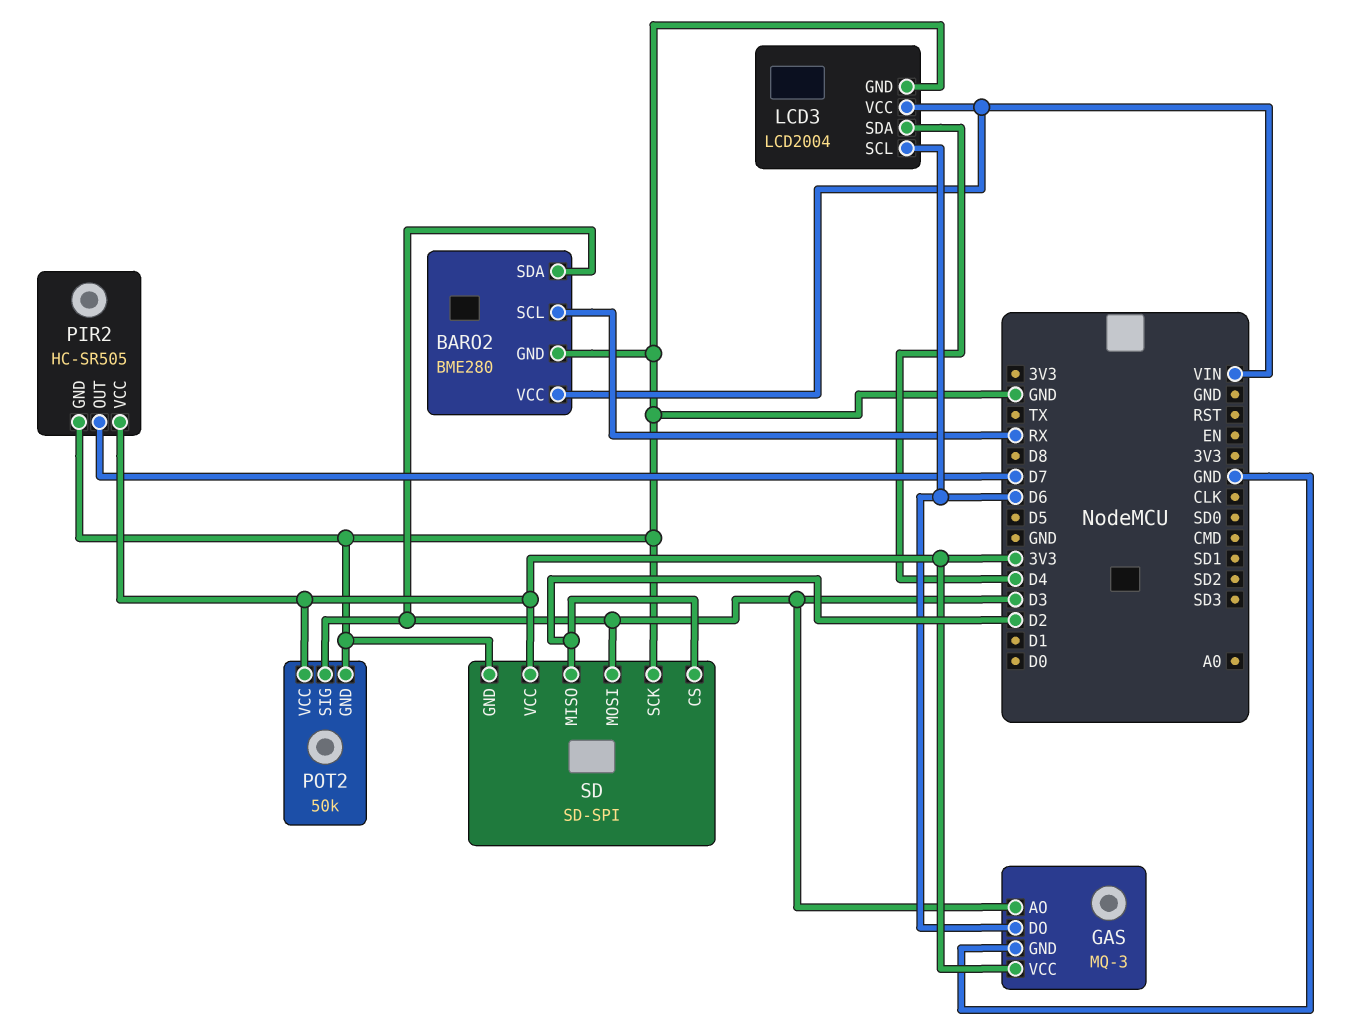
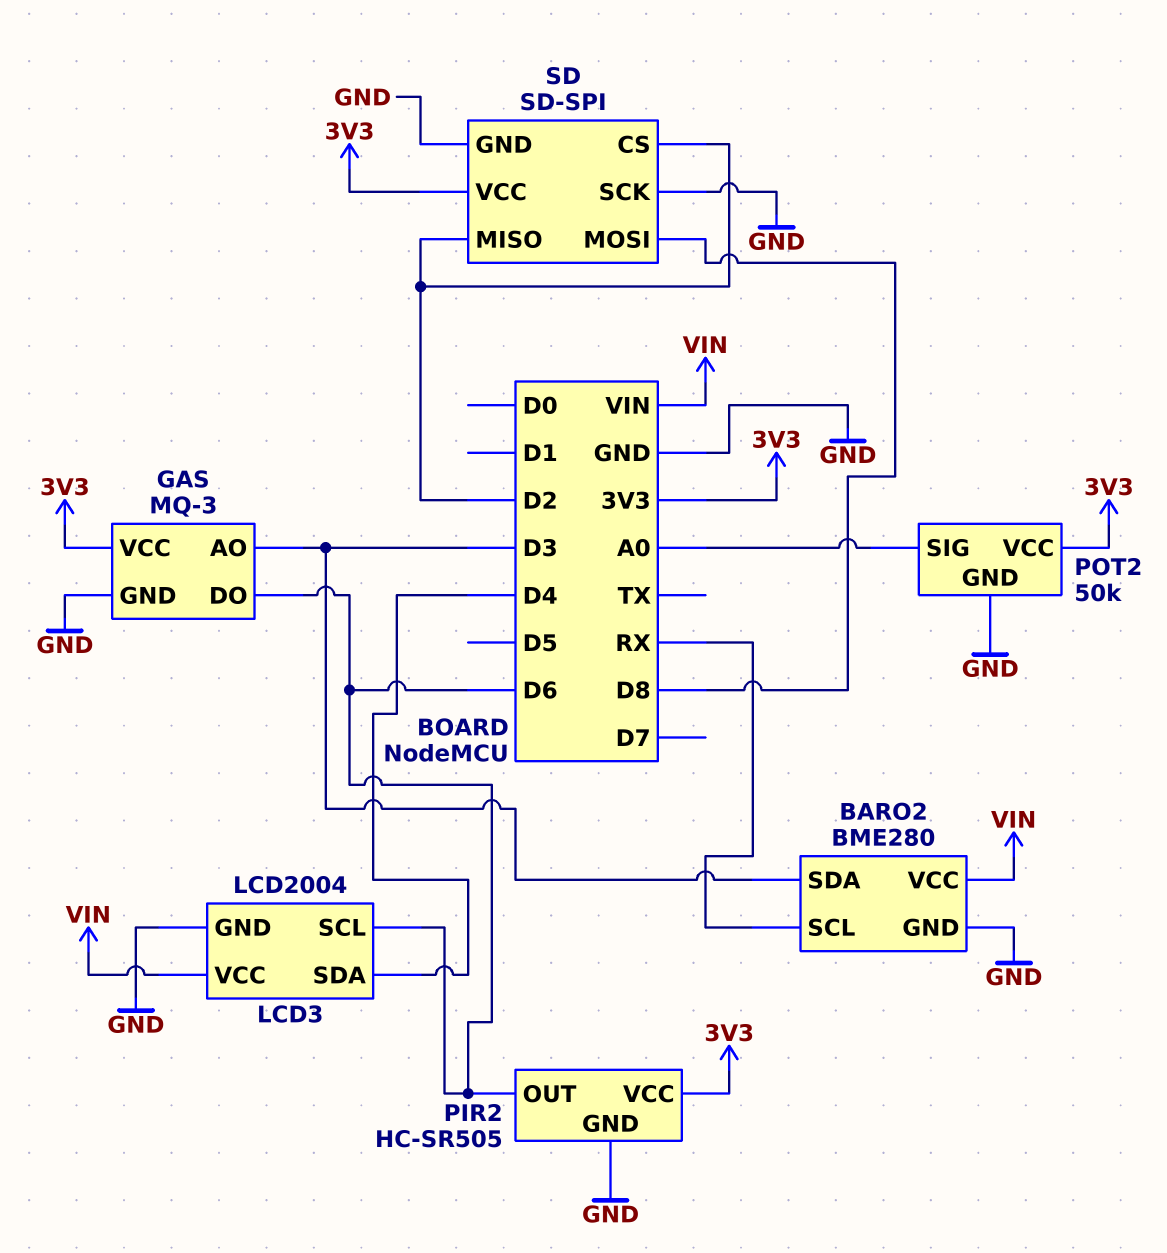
PIR2 pin OUT: D7 -> D6
POT2 pin SIG: D3 -> A0
SD pin MOSI: D3 -> D8

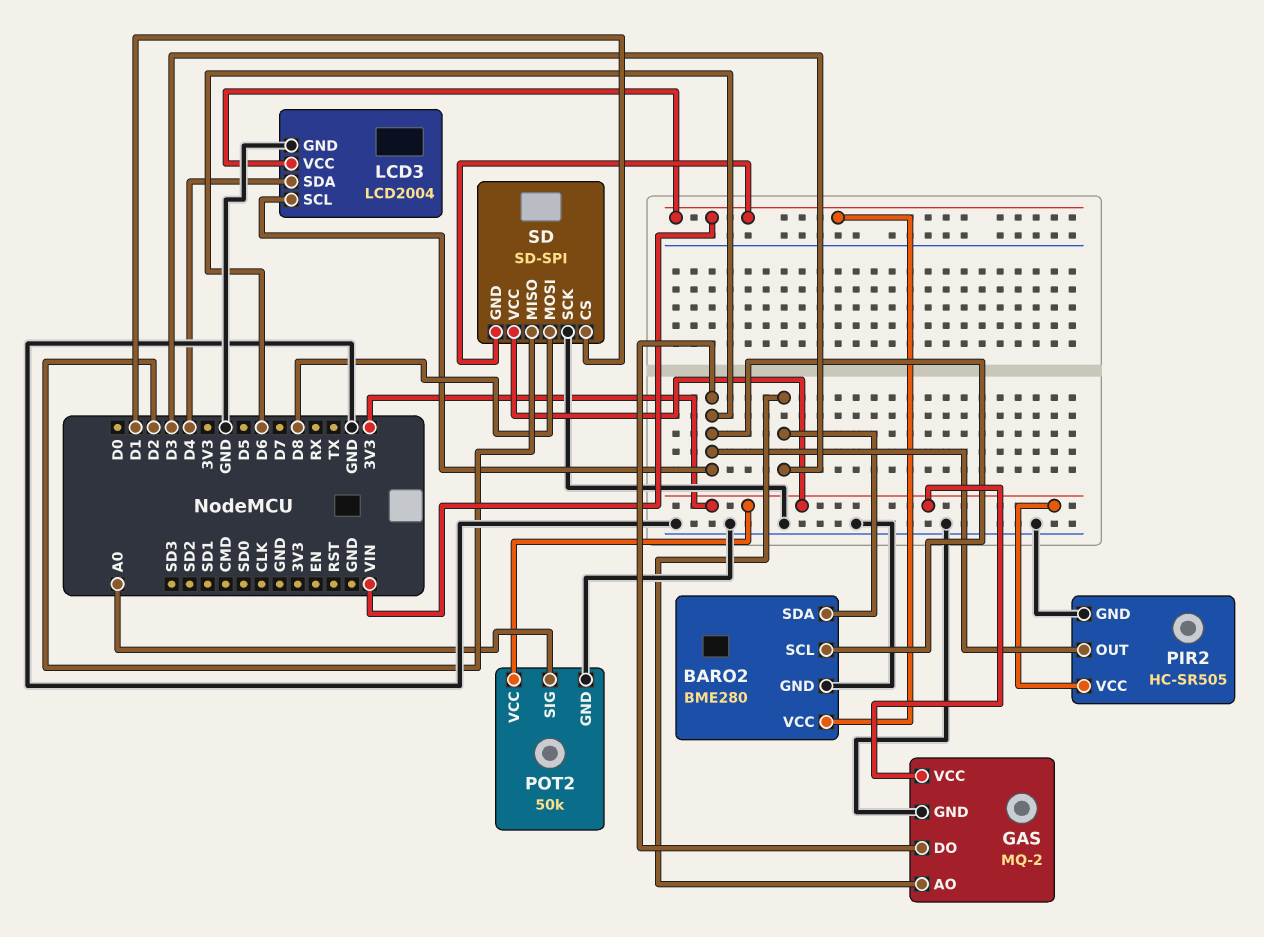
BARO2 pin SCL: RX -> D6
GAS: MQ-3 -> MQ-2
SD pin CS: D2 -> D1
SD pin GND: GND -> VIN

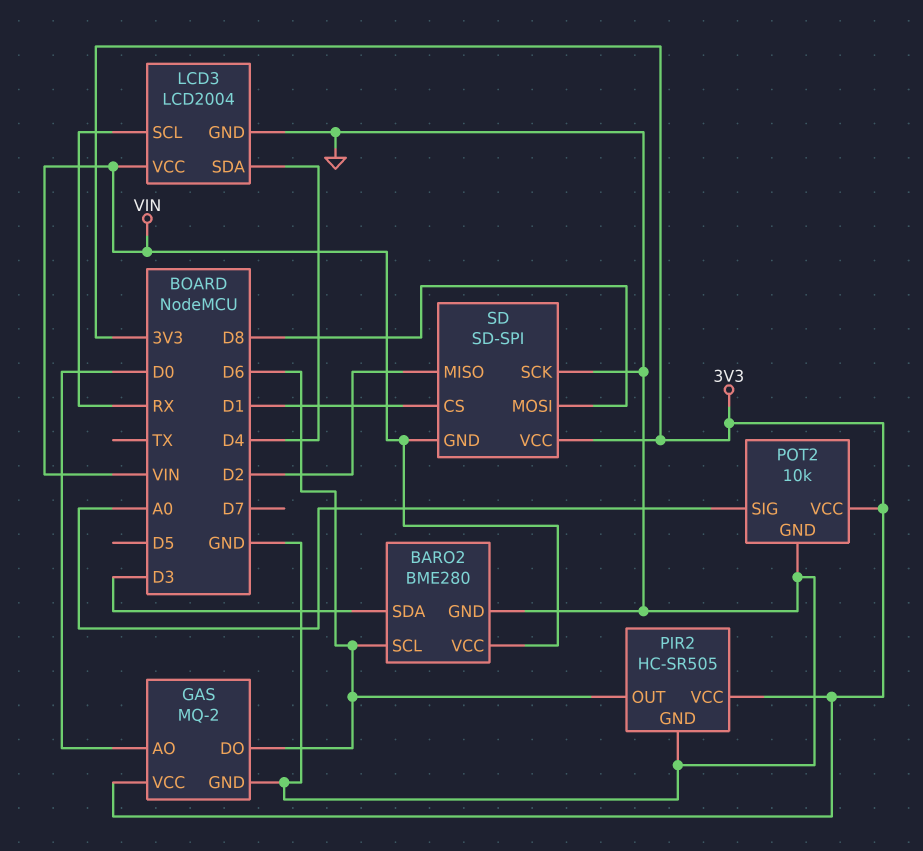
GAS pin AO: D3 -> D0
LCD3 pin SCL: D6 -> RX
POT2: 50k -> 10k

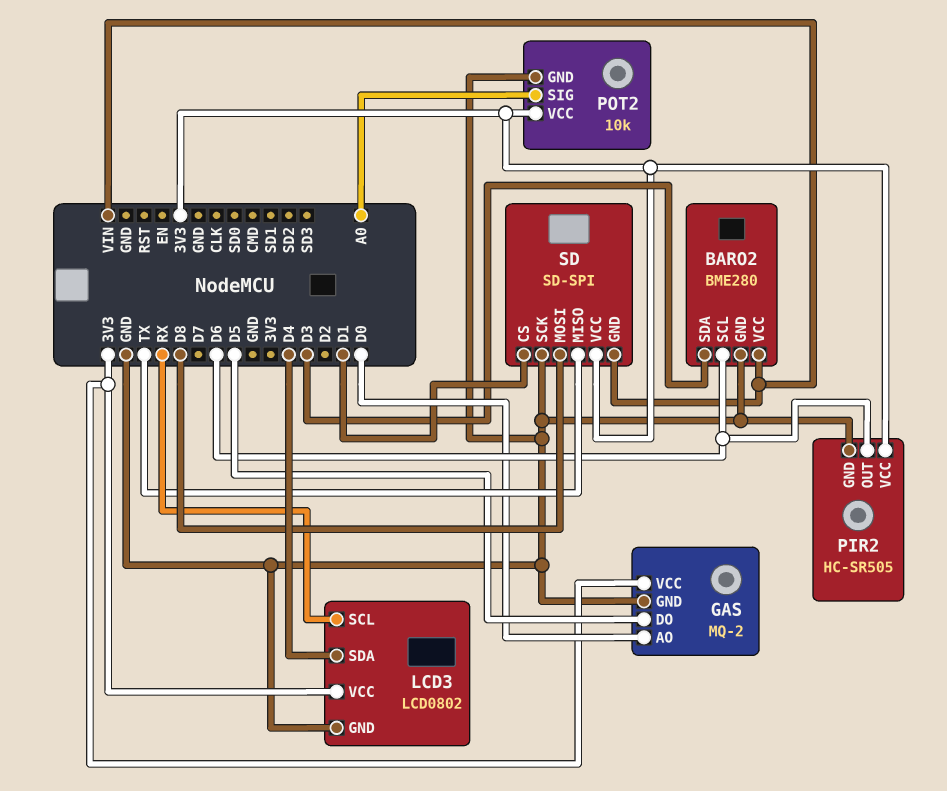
GAS pin DO: D6 -> D5
LCD3: LCD2004 -> LCD0802
LCD3 pin VCC: VIN -> 3V3
SD pin MISO: D2 -> TX

